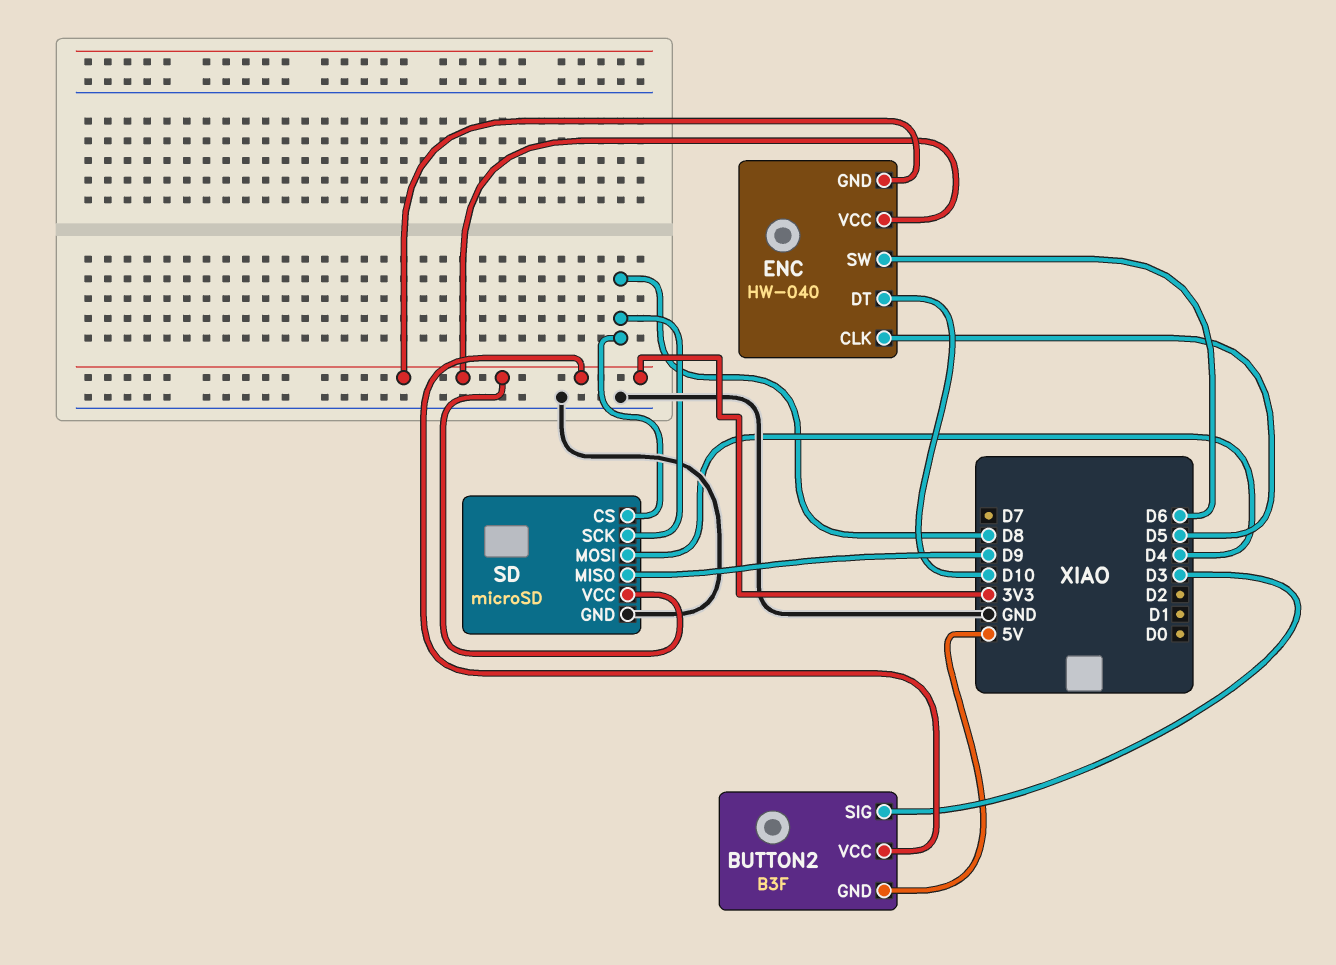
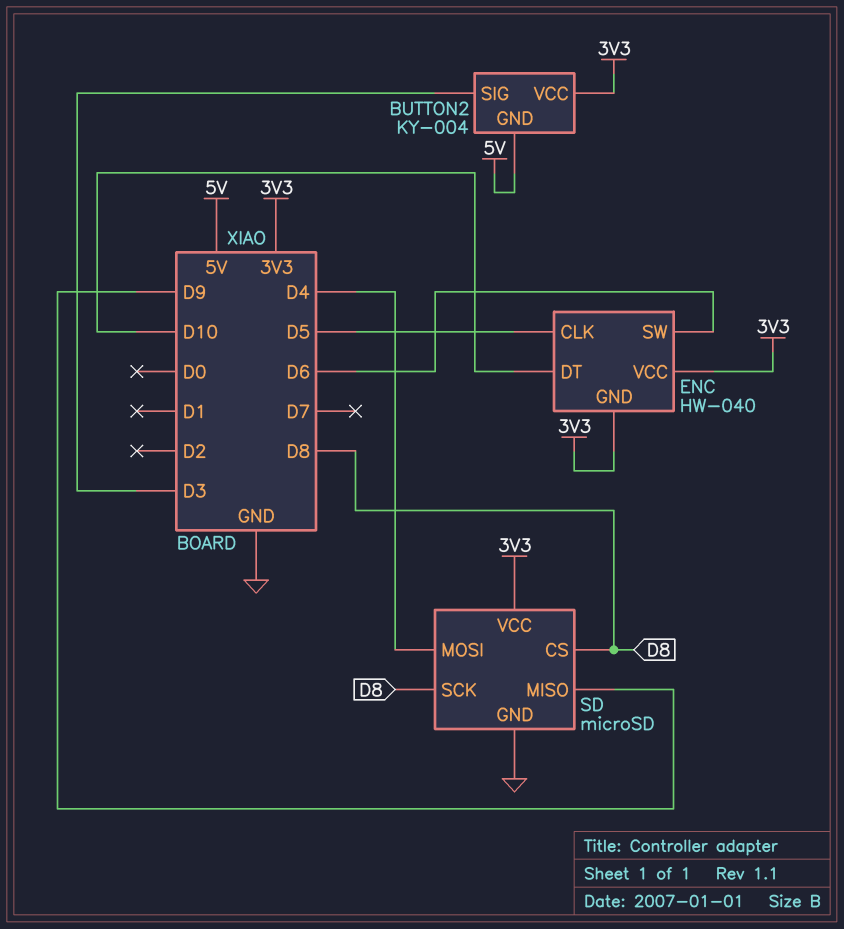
BUTTON2: B3F -> KY-004

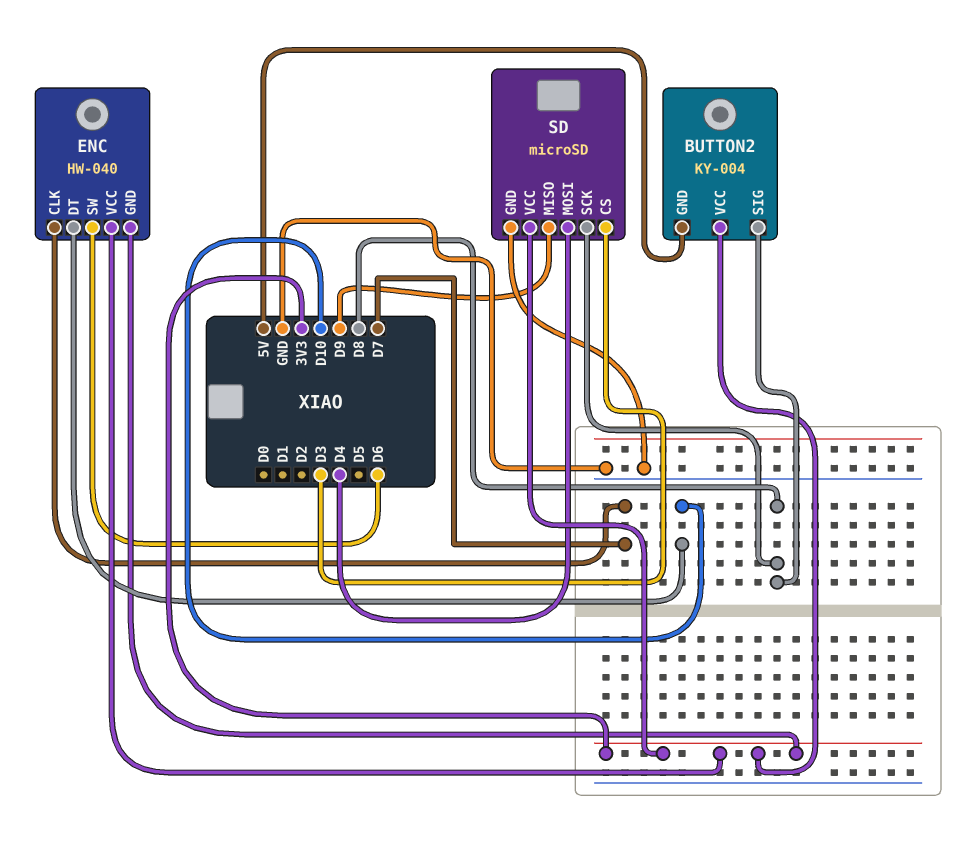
BUTTON2 pin SIG: D3 -> D8
ENC pin CLK: D5 -> D7
SD pin CS: D8 -> D3

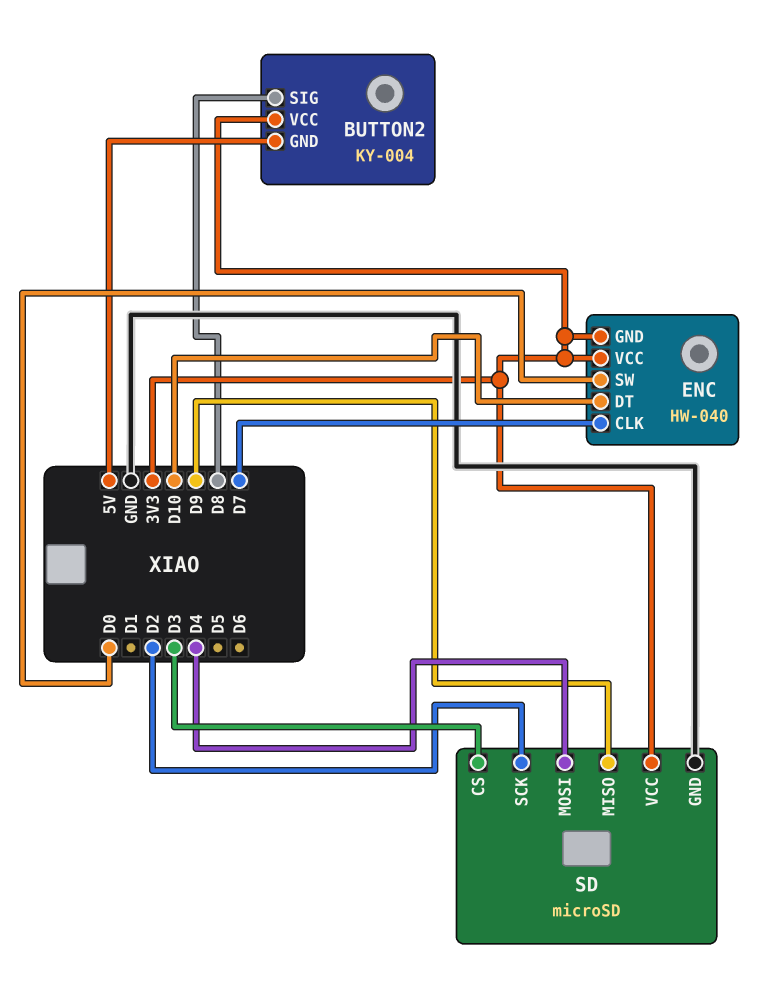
ENC pin SW: D6 -> D0
SD pin SCK: D8 -> D2

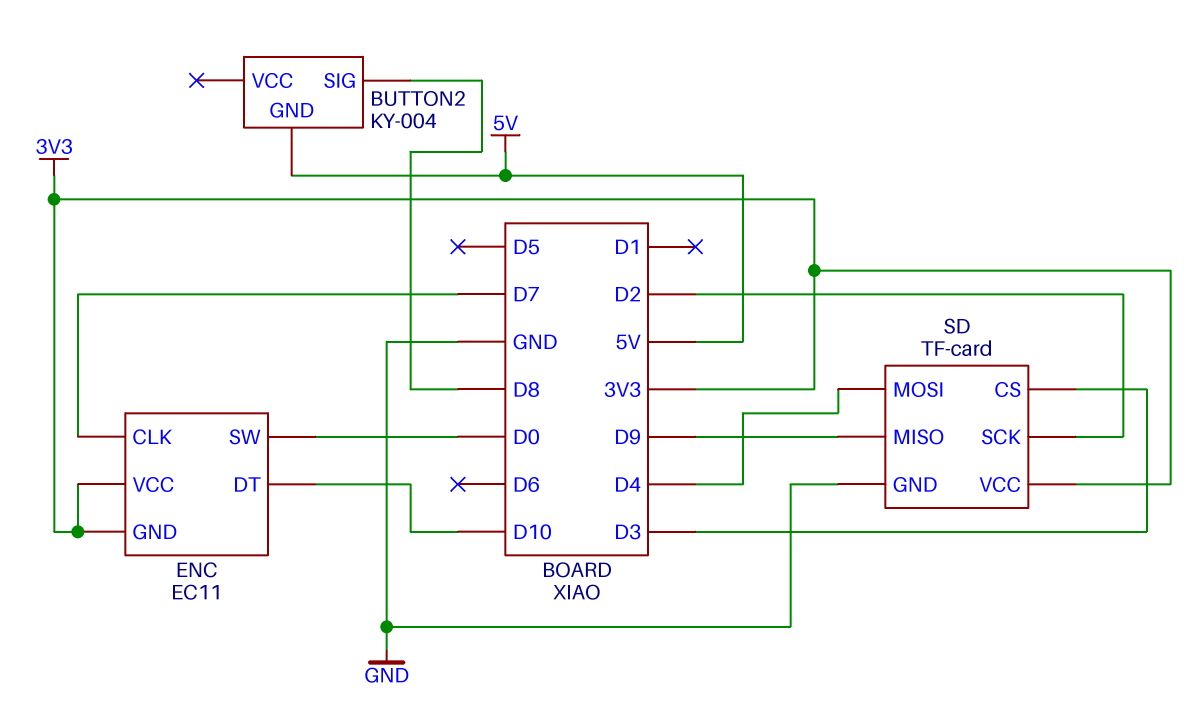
BUTTON2 pin VCC: 3V3 -> none
ENC: HW-040 -> EC11
SD: microSD -> TF-card

